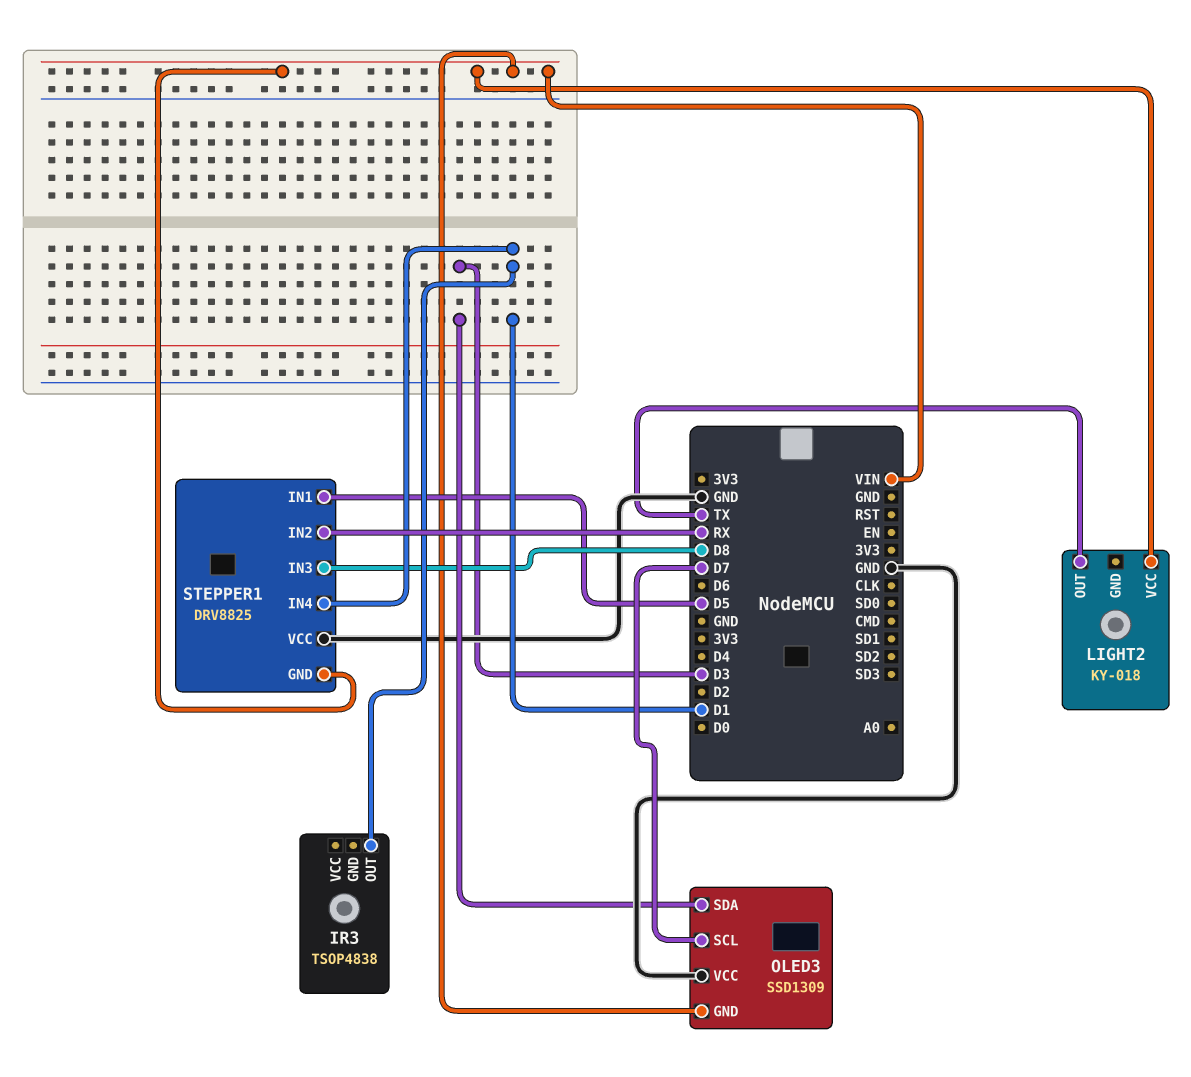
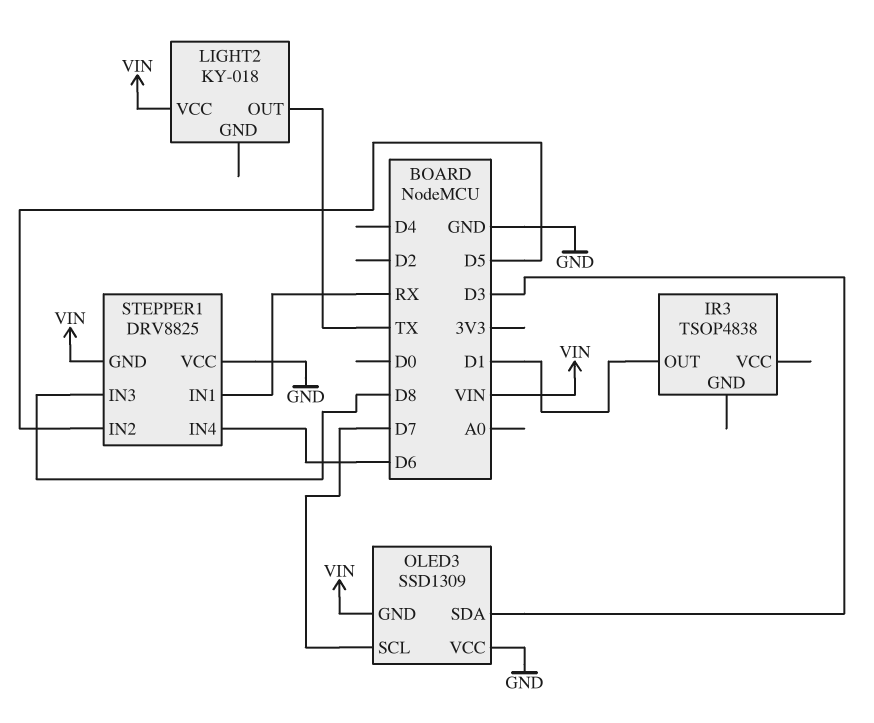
STEPPER1 pin IN1: D5 -> RX
STEPPER1 pin IN2: RX -> D5
STEPPER1 pin IN4: D1 -> D6

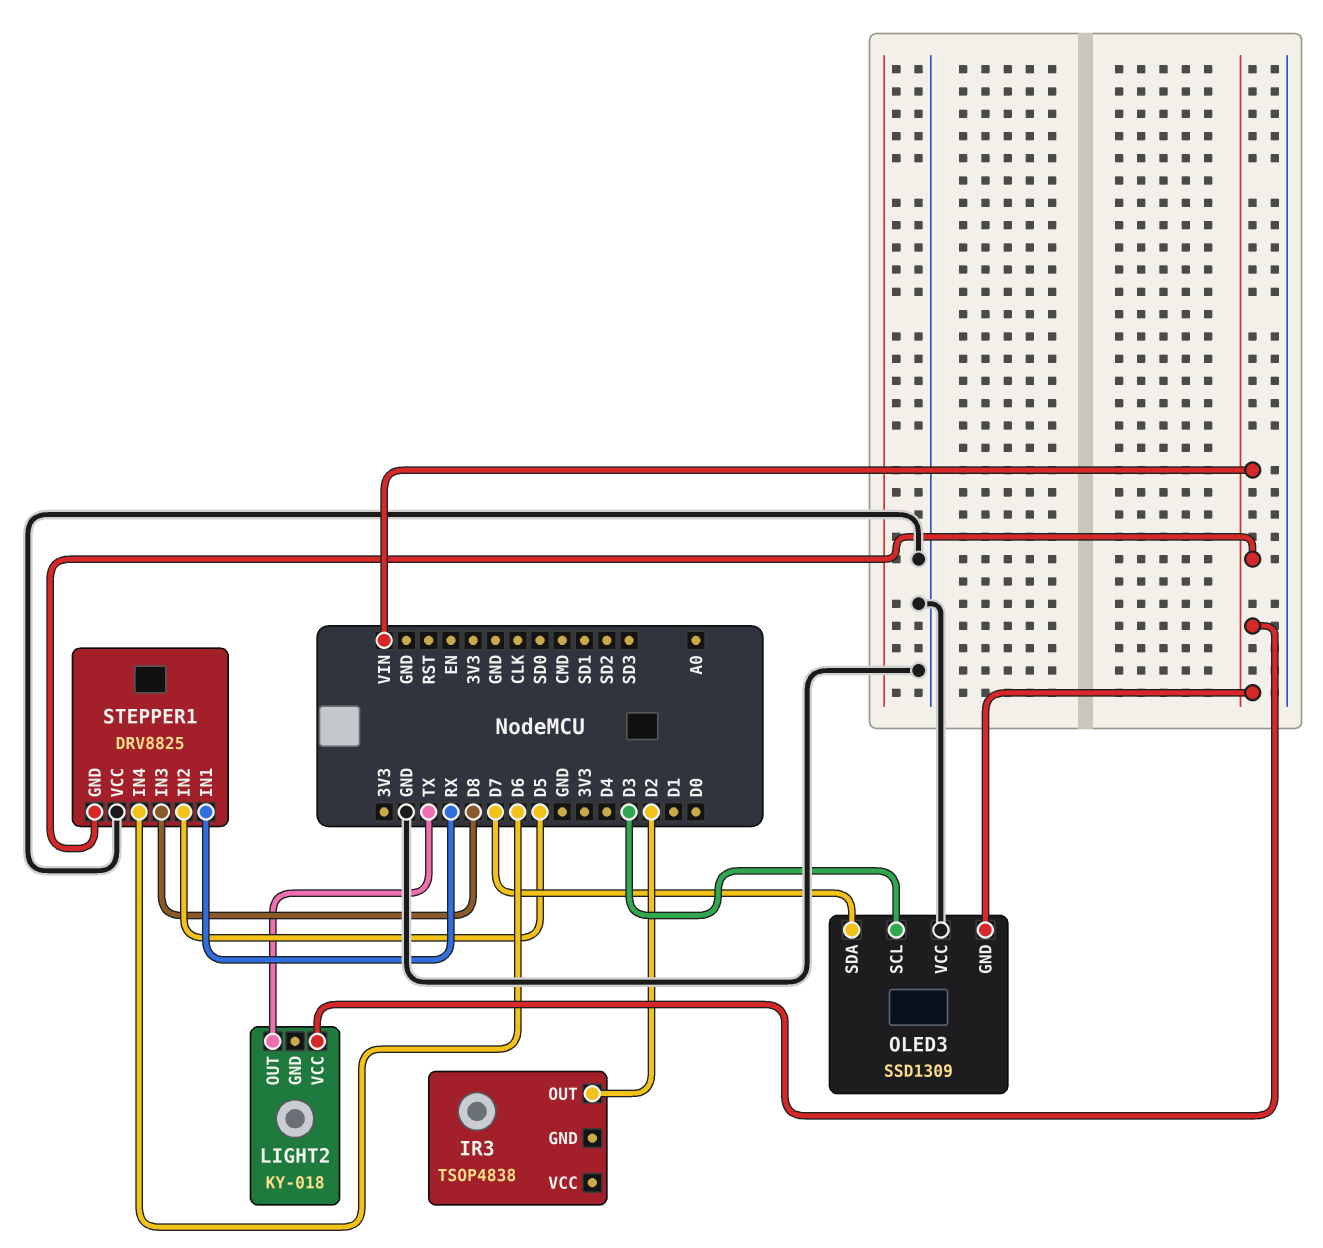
IR3 pin OUT: D1 -> D2
OLED3 pin SCL: D7 -> D3
OLED3 pin SDA: D3 -> D7

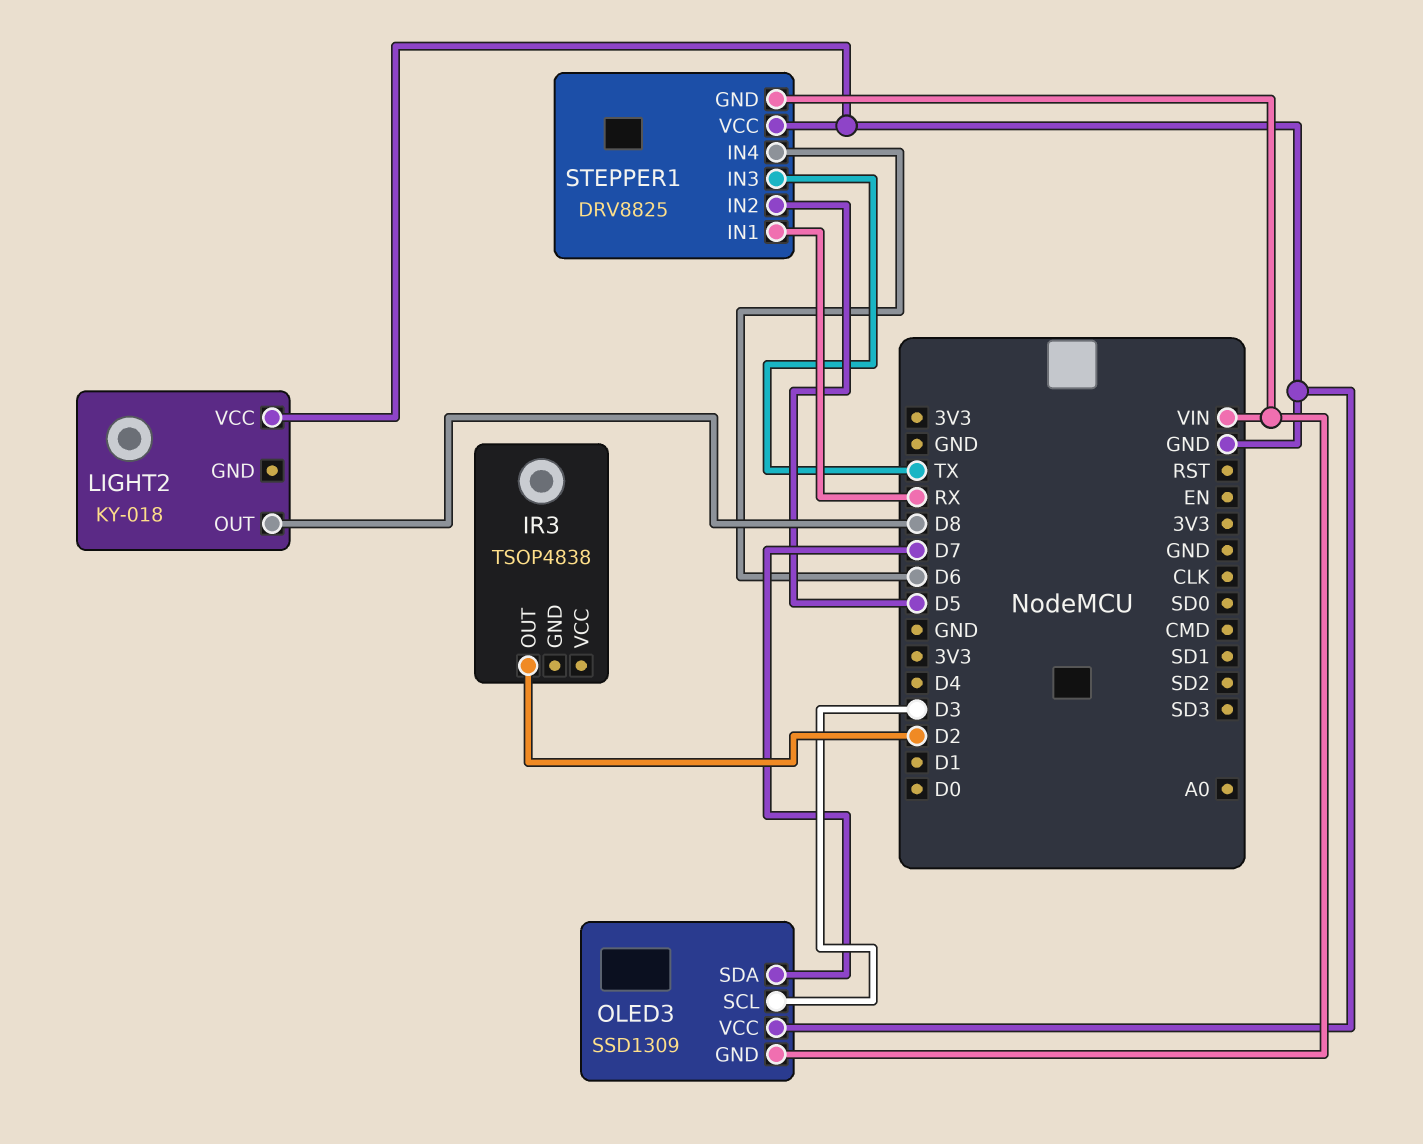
LIGHT2 pin OUT: TX -> D8
LIGHT2 pin VCC: VIN -> GND
STEPPER1 pin IN3: D8 -> TX

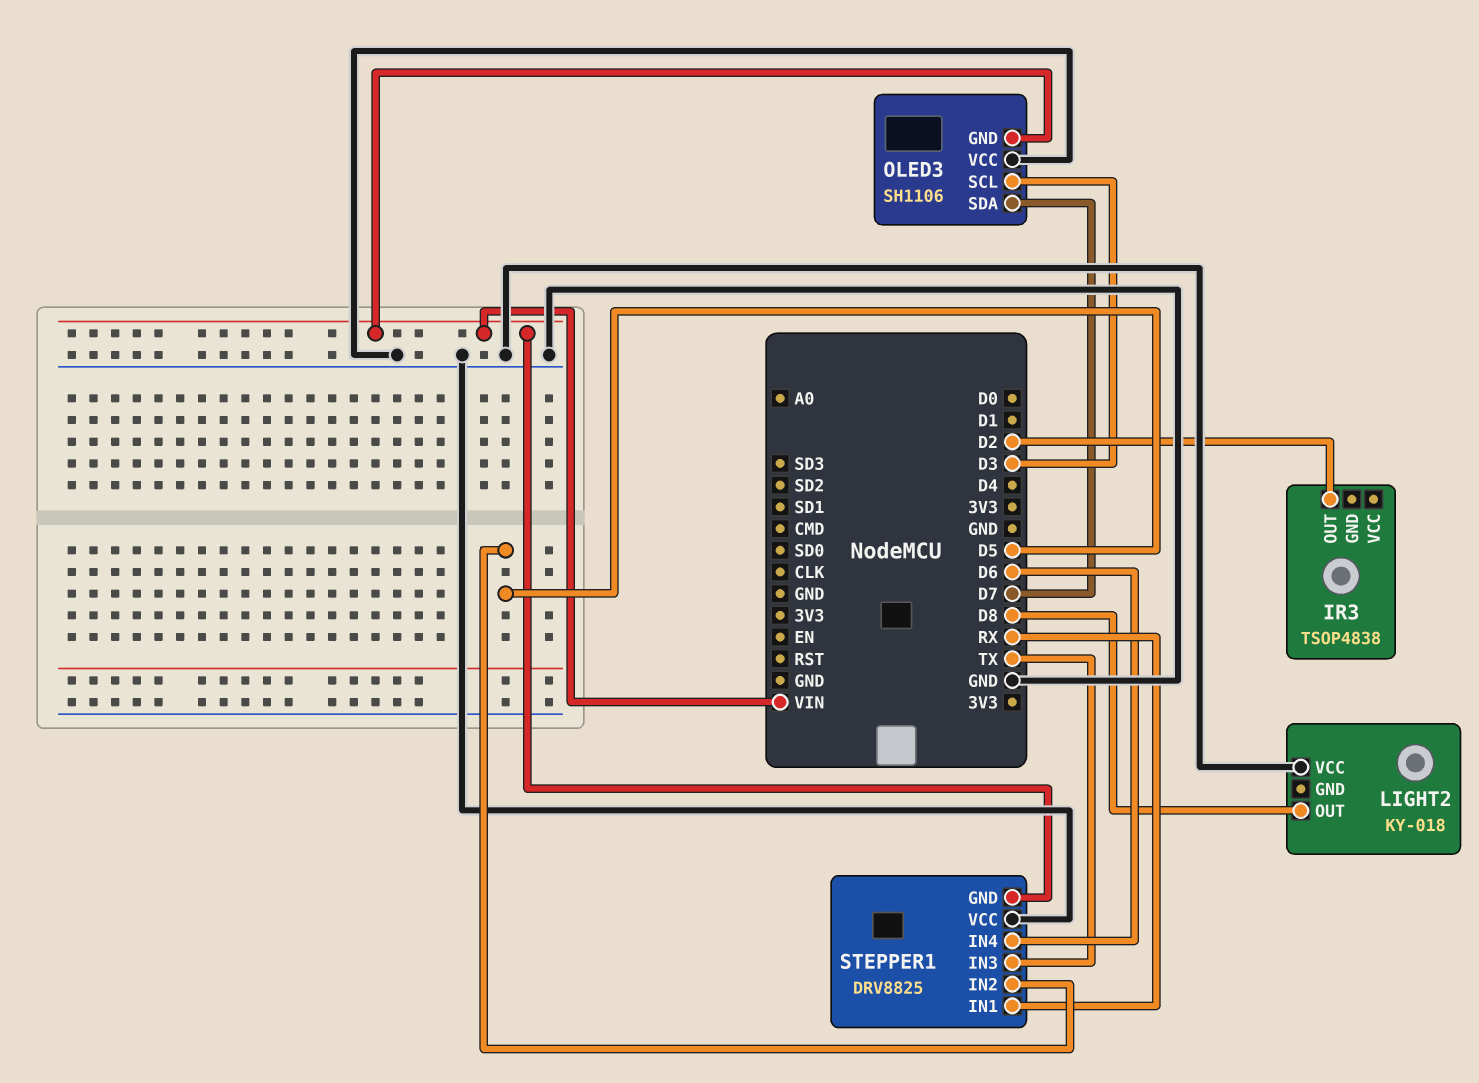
OLED3: SSD1309 -> SH1106

